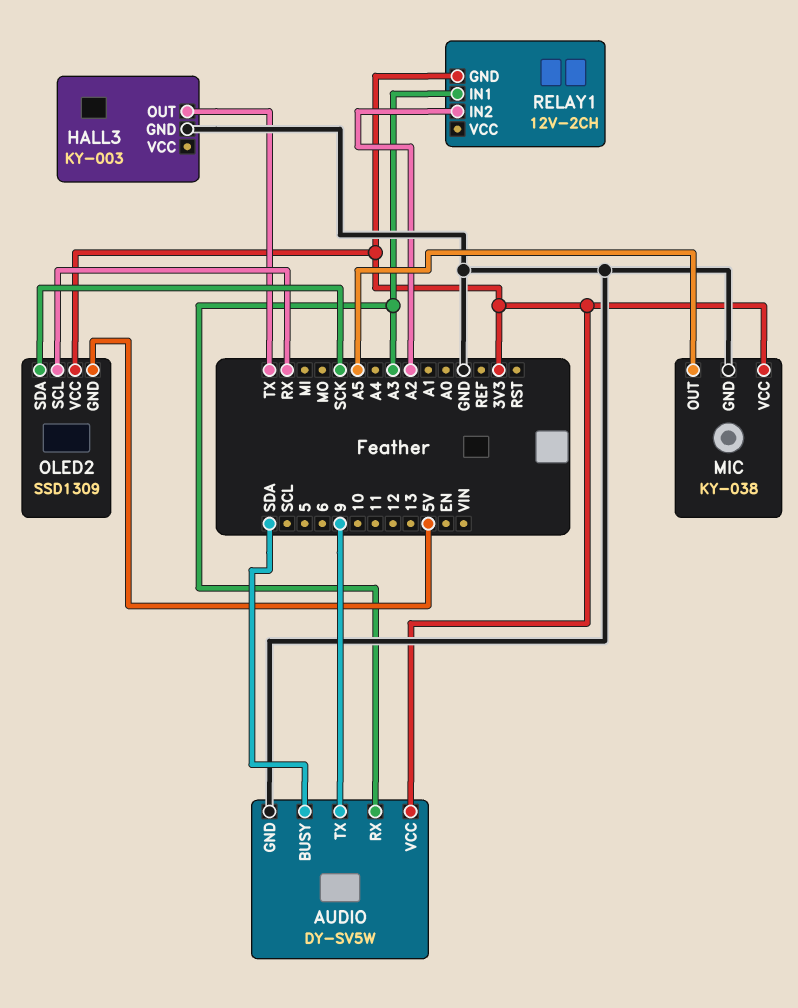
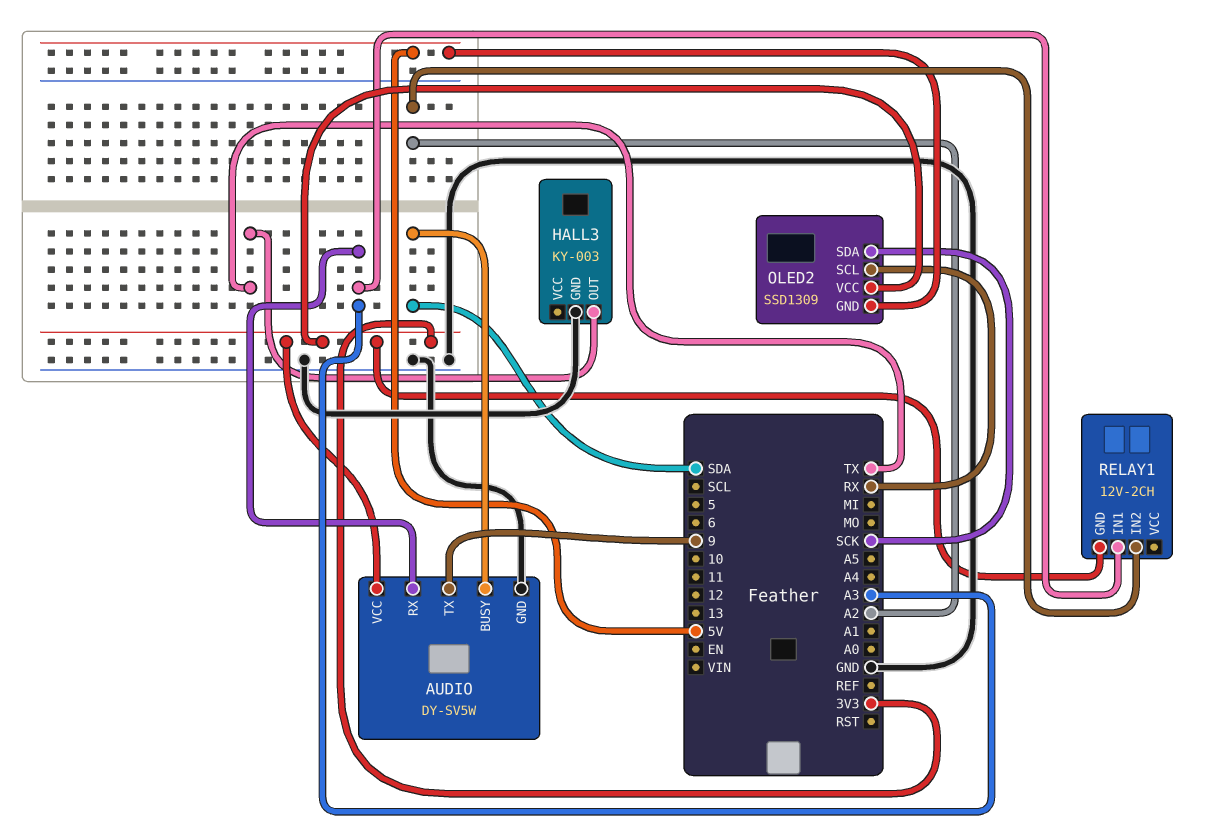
MIC: KY-038 -> none
MIC pin GND: GND -> none
MIC pin OUT: A5 -> none
MIC pin VCC: 3V3 -> none

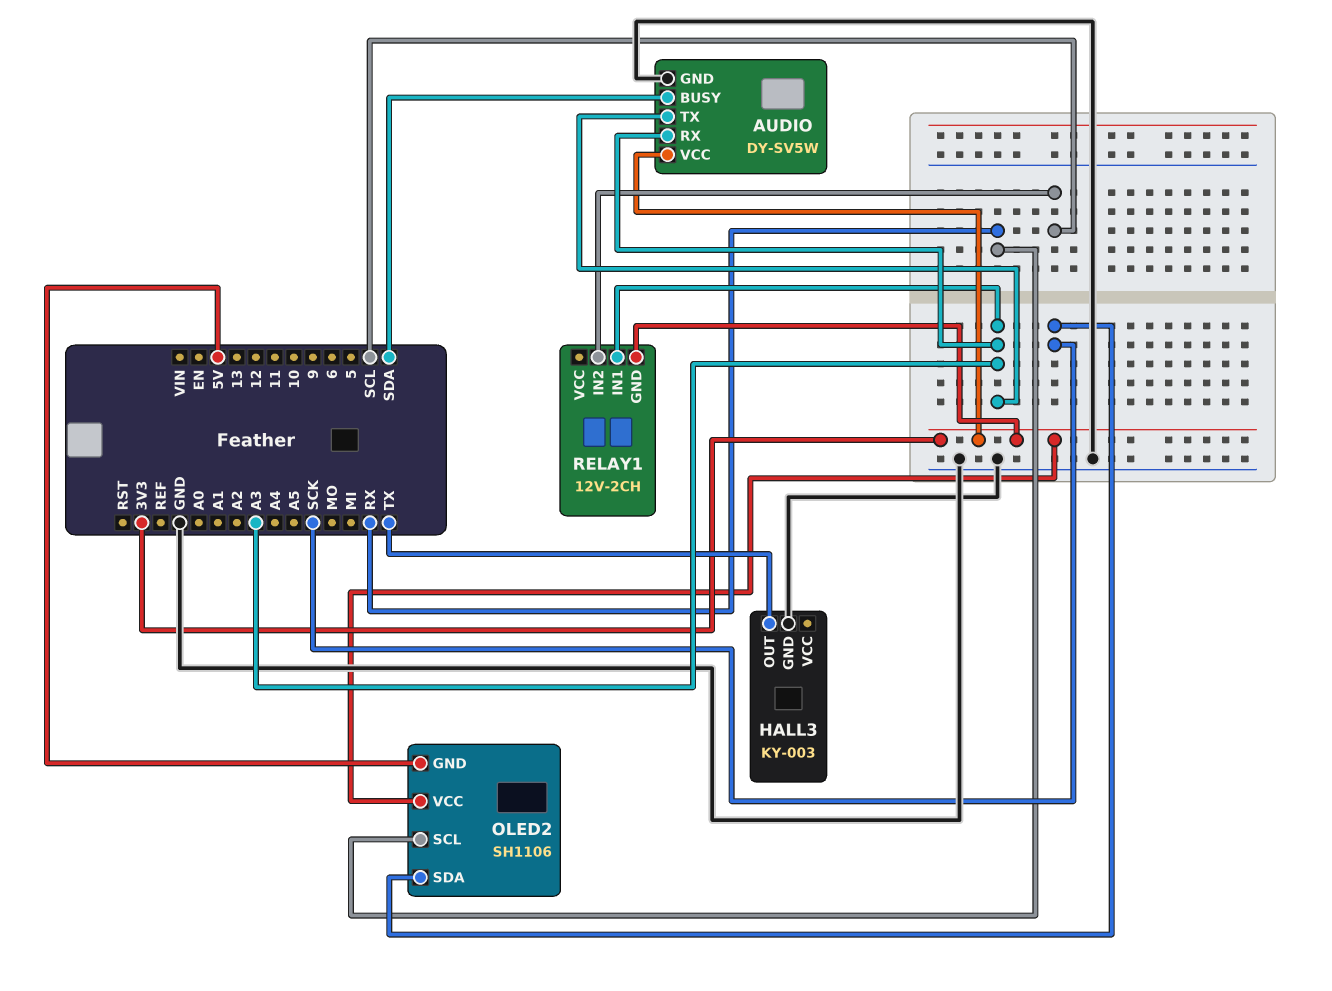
AUDIO pin TX: 9 -> A3
OLED2: SSD1309 -> SH1106
RELAY1 pin IN2: A2 -> SCL

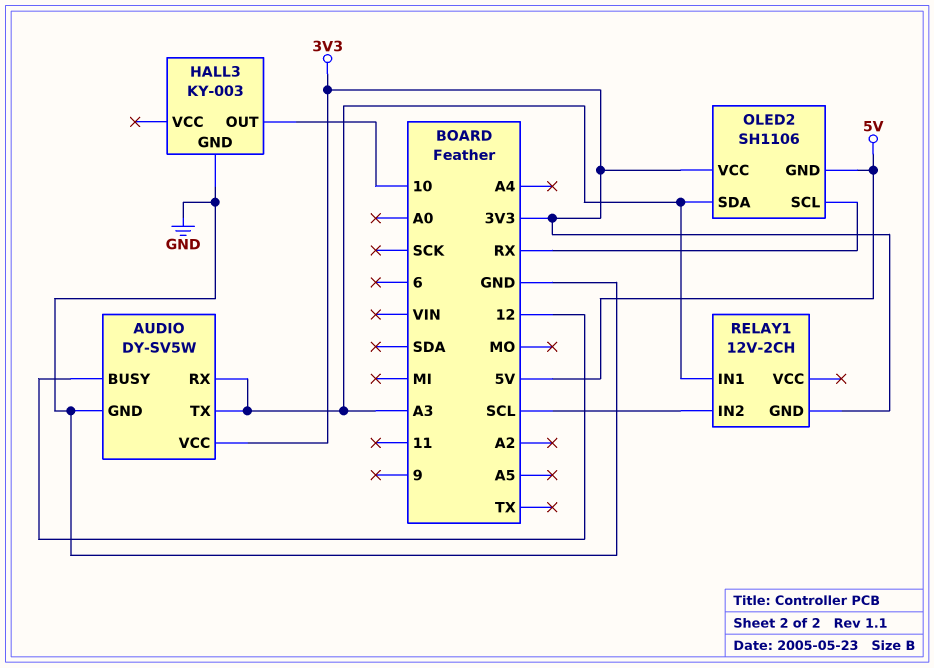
AUDIO pin BUSY: SDA -> 12
HALL3 pin OUT: TX -> 10
OLED2 pin SDA: SCK -> A3

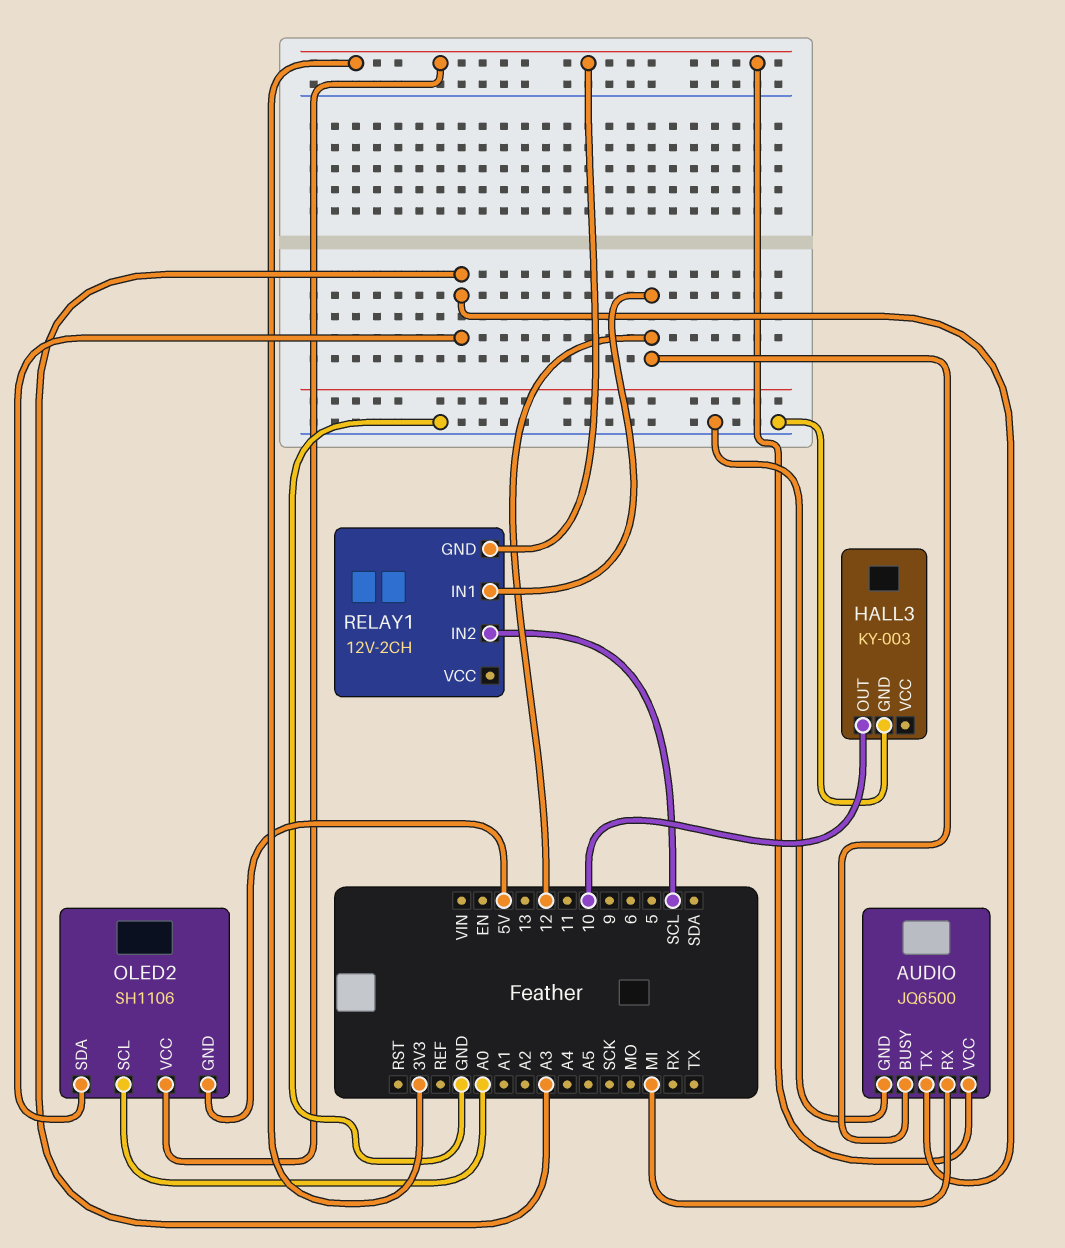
AUDIO: DY-SV5W -> JQ6500
AUDIO pin RX: A3 -> MI
OLED2 pin SCL: RX -> A0
RELAY1 pin IN1: A3 -> 12

